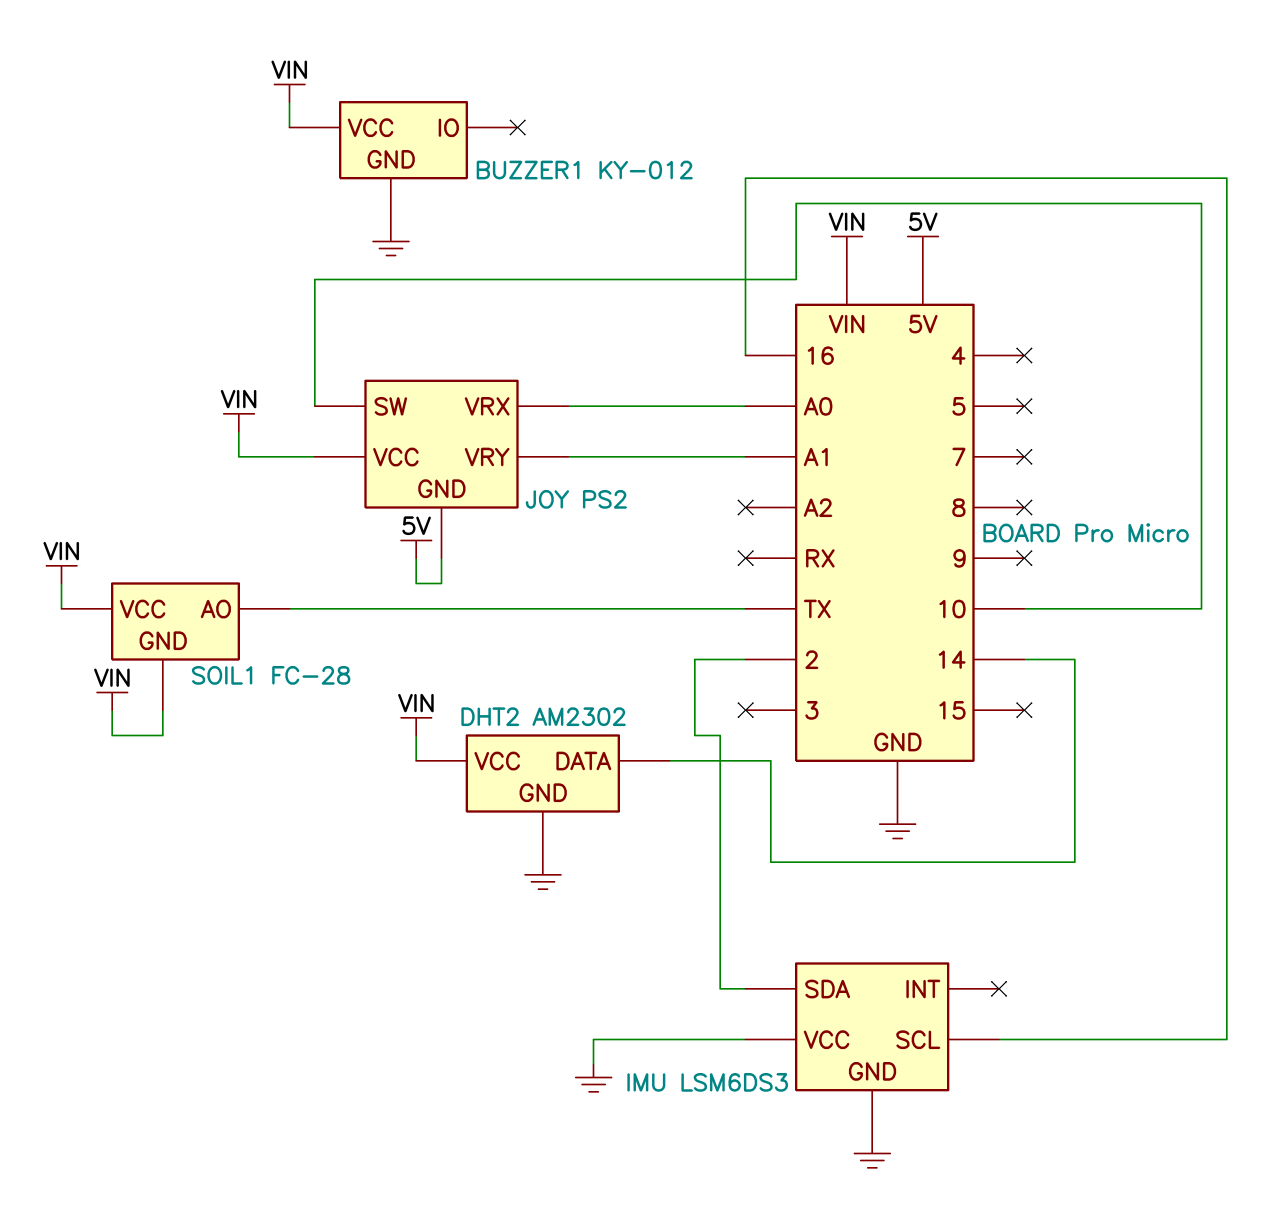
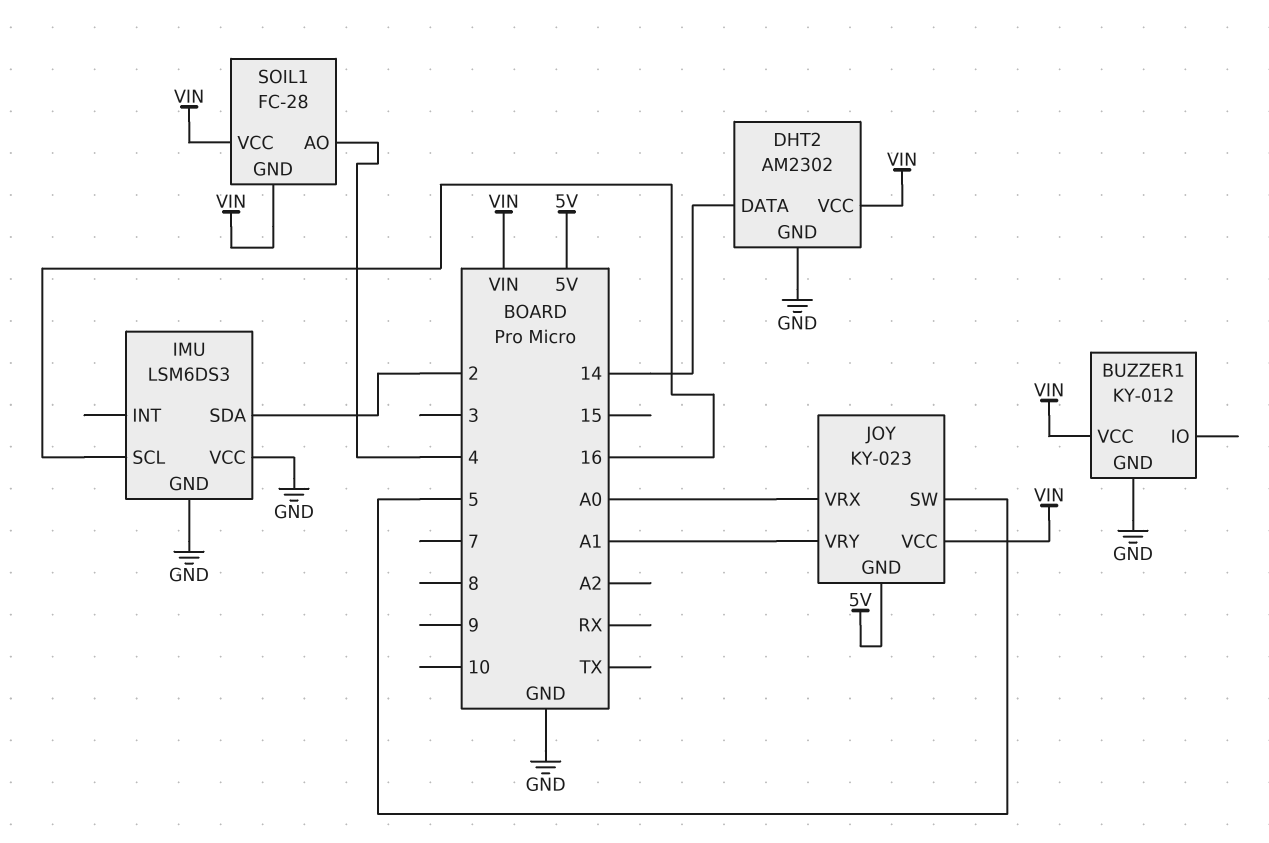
JOY: PS2 -> KY-023
JOY pin SW: 10 -> 5
SOIL1 pin AO: TX -> 4

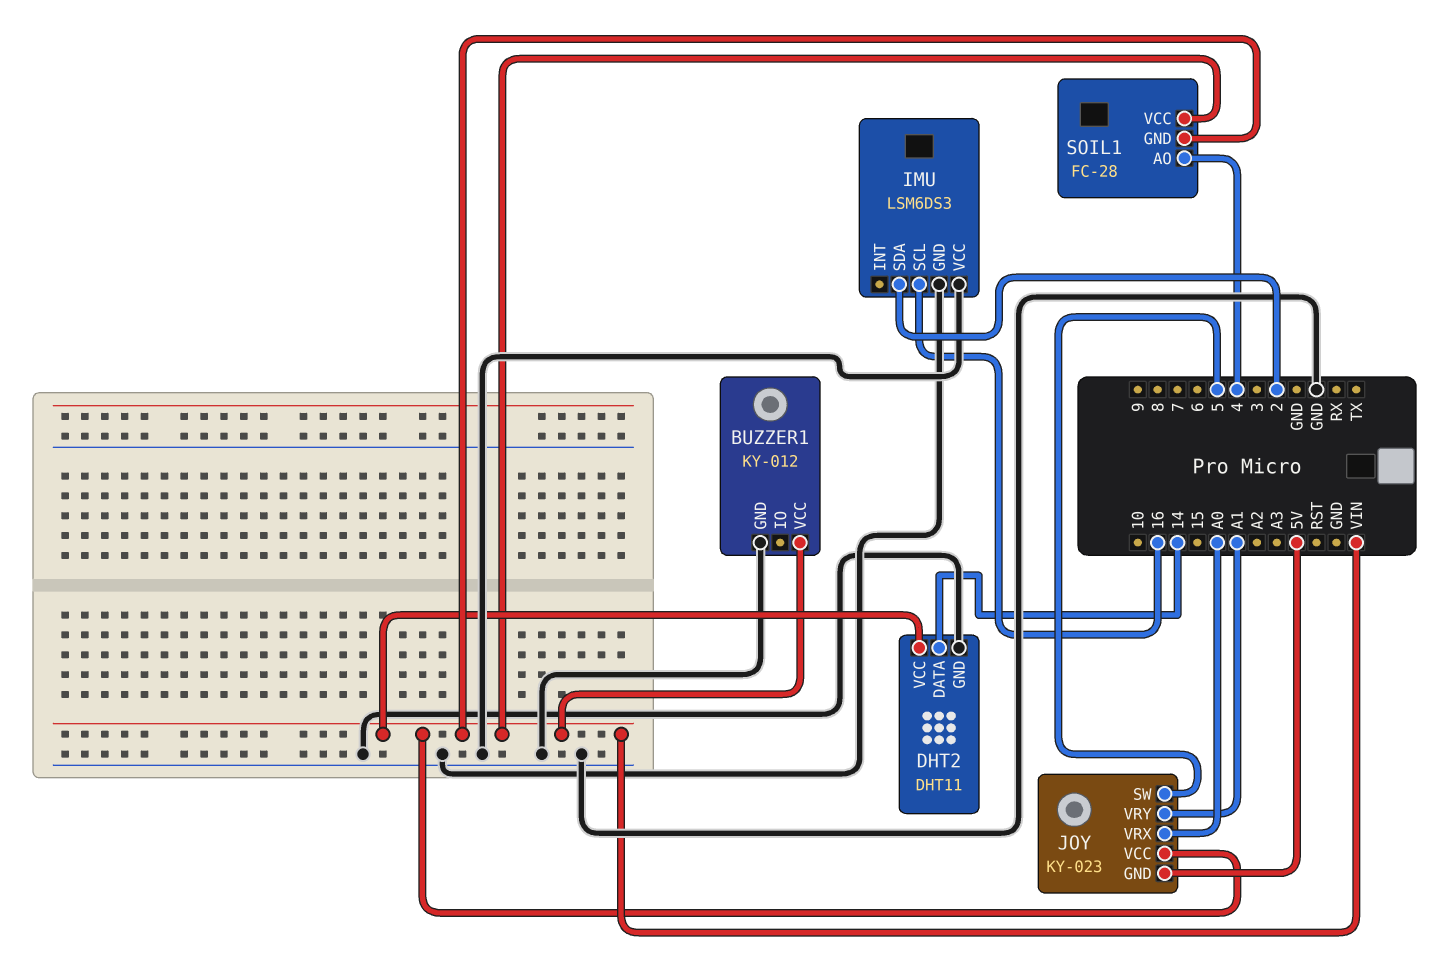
DHT2: AM2302 -> DHT11

